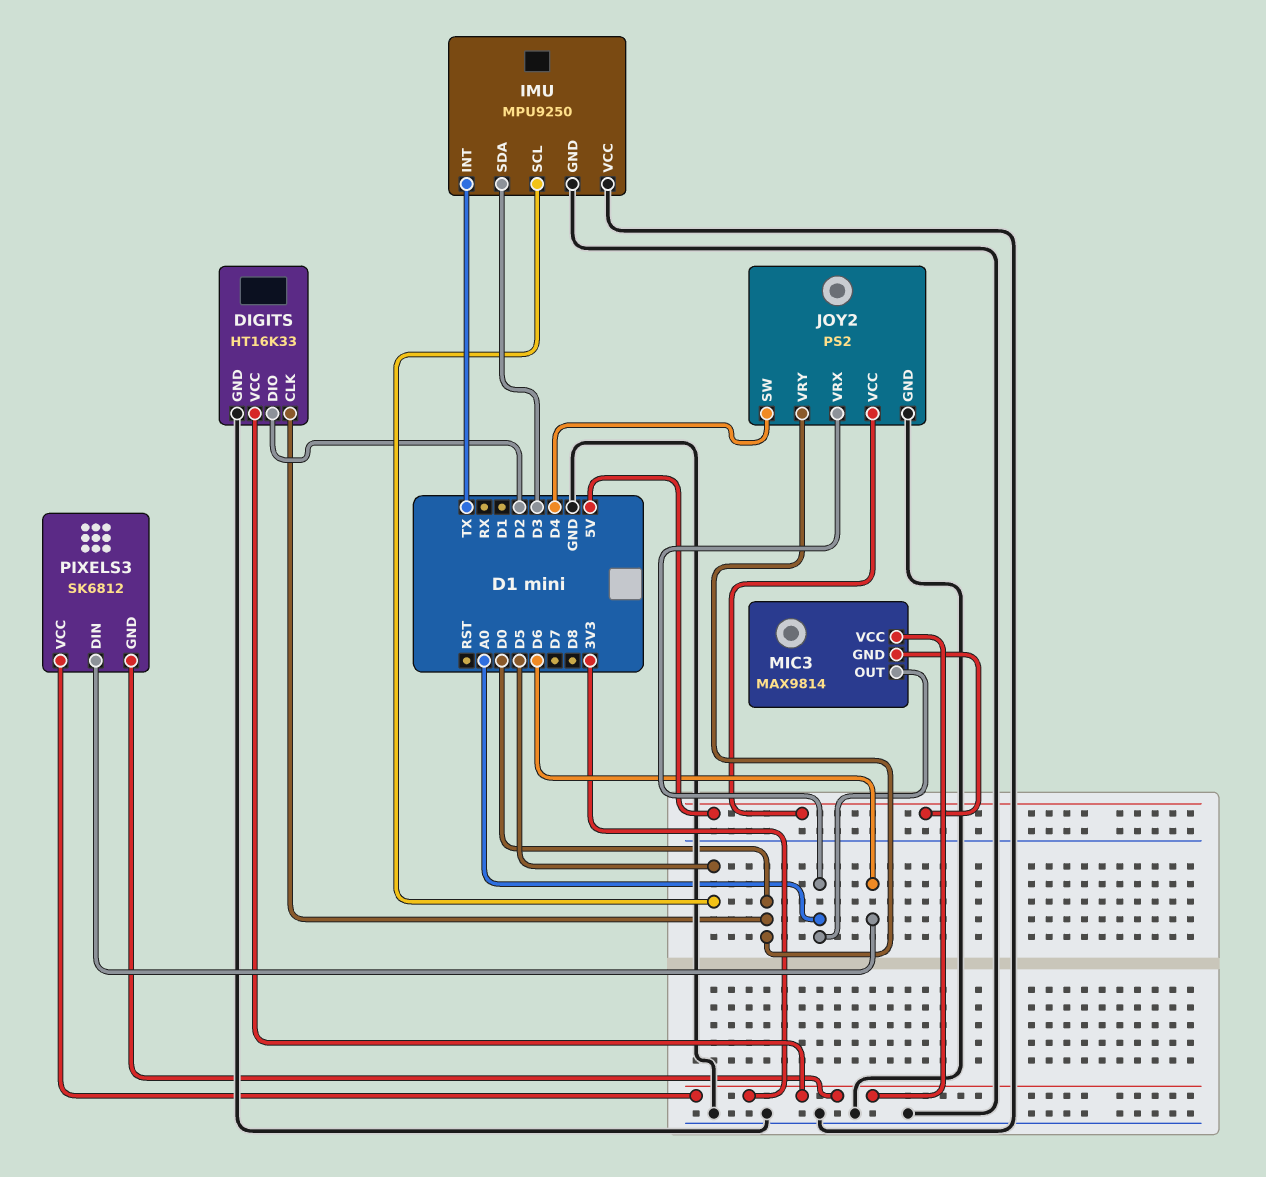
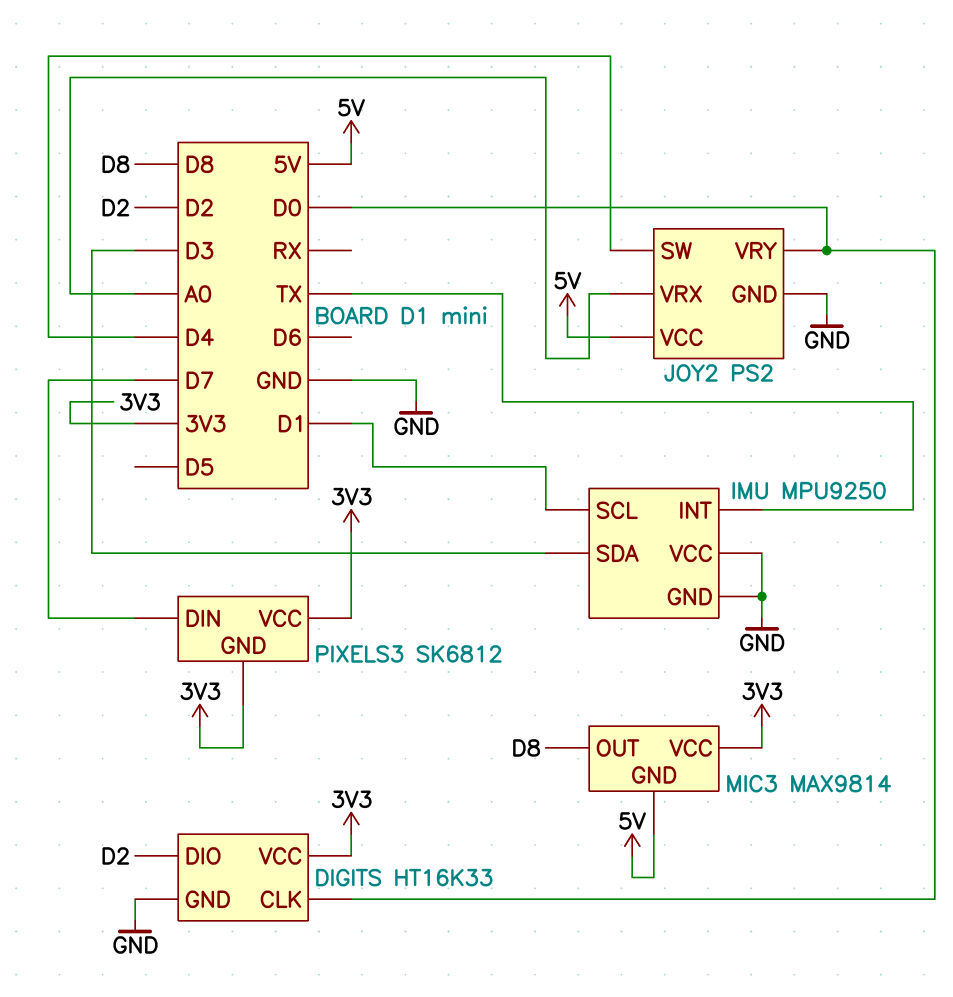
IMU pin SCL: D5 -> D1
MIC3 pin OUT: A0 -> D8
PIXELS3 pin DIN: D6 -> D7

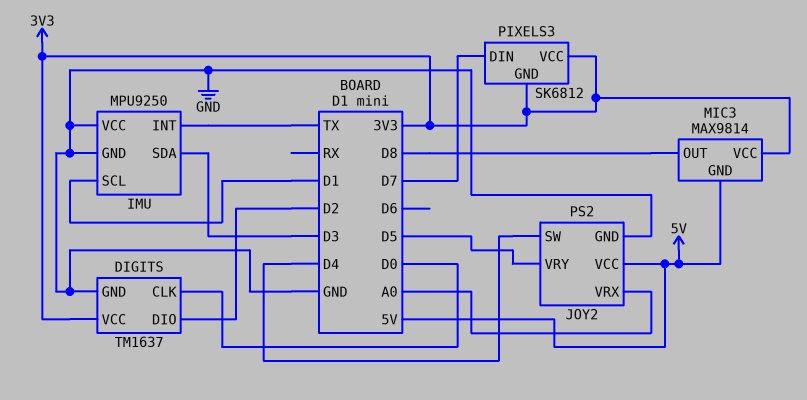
DIGITS: HT16K33 -> TM1637
JOY2 pin VRY: D0 -> D5

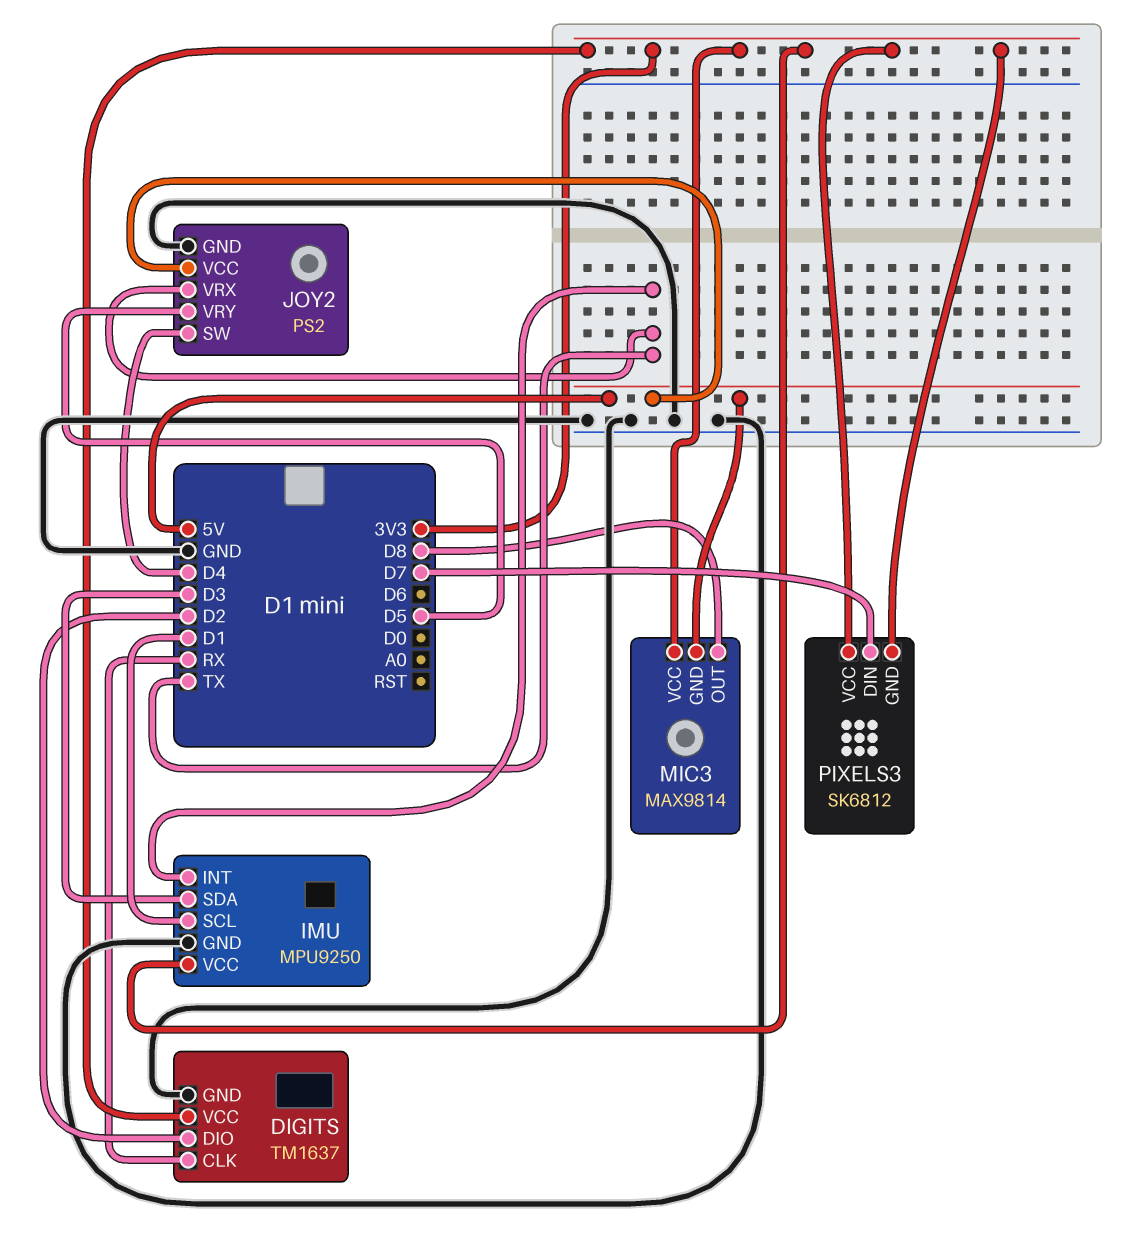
DIGITS pin CLK: D0 -> RX
IMU pin VCC: GND -> 3V3
JOY2 pin VRX: A0 -> TX

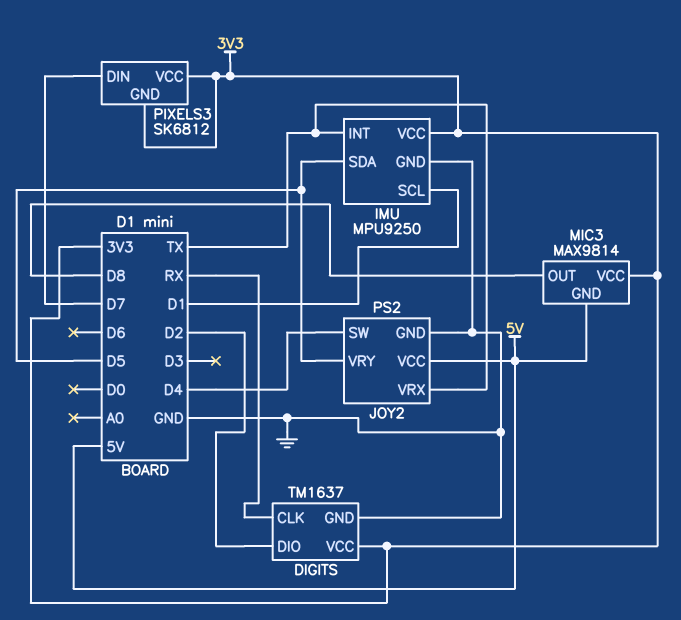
IMU pin SDA: D3 -> D5

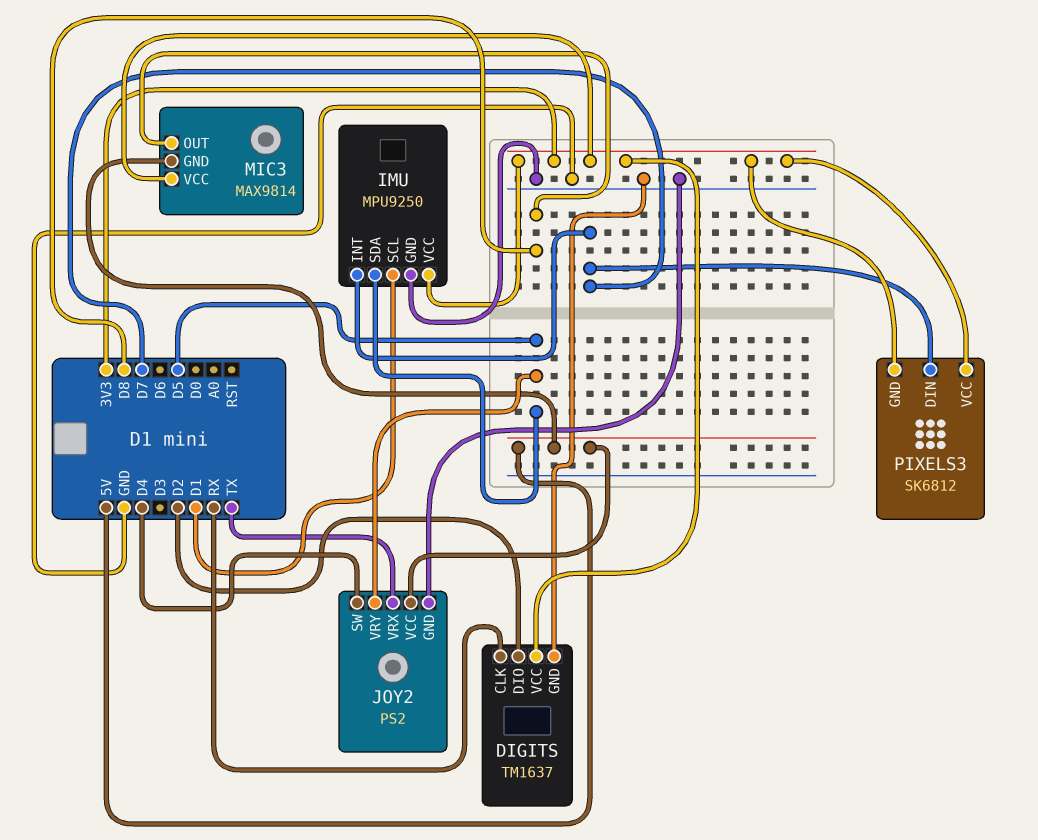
IMU pin INT: TX -> D7

